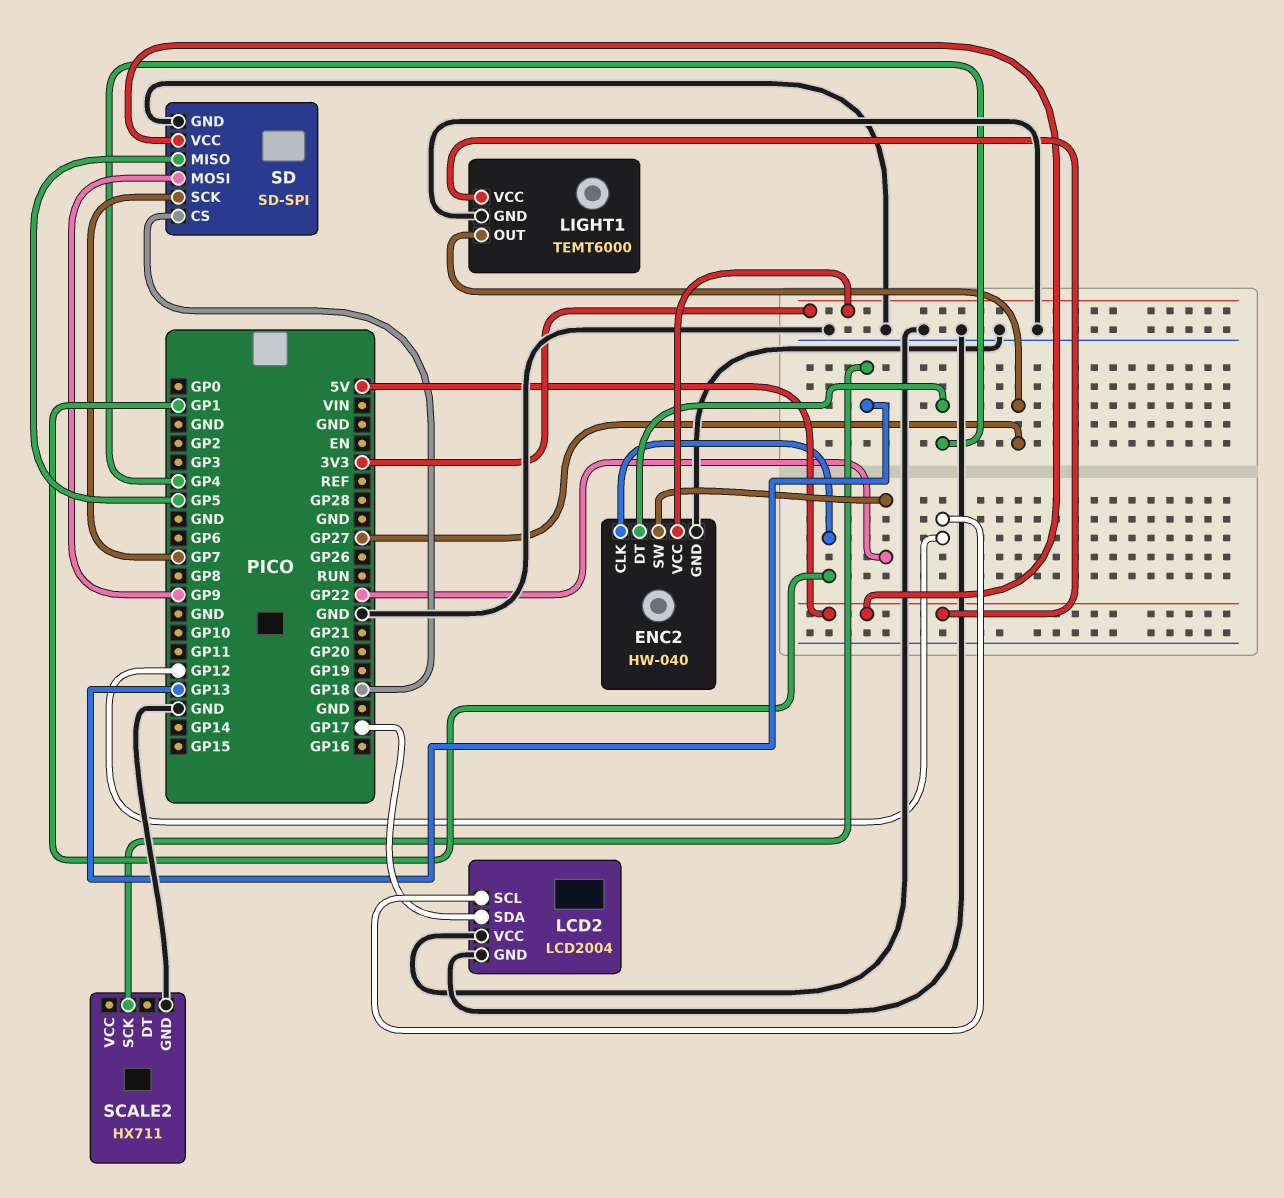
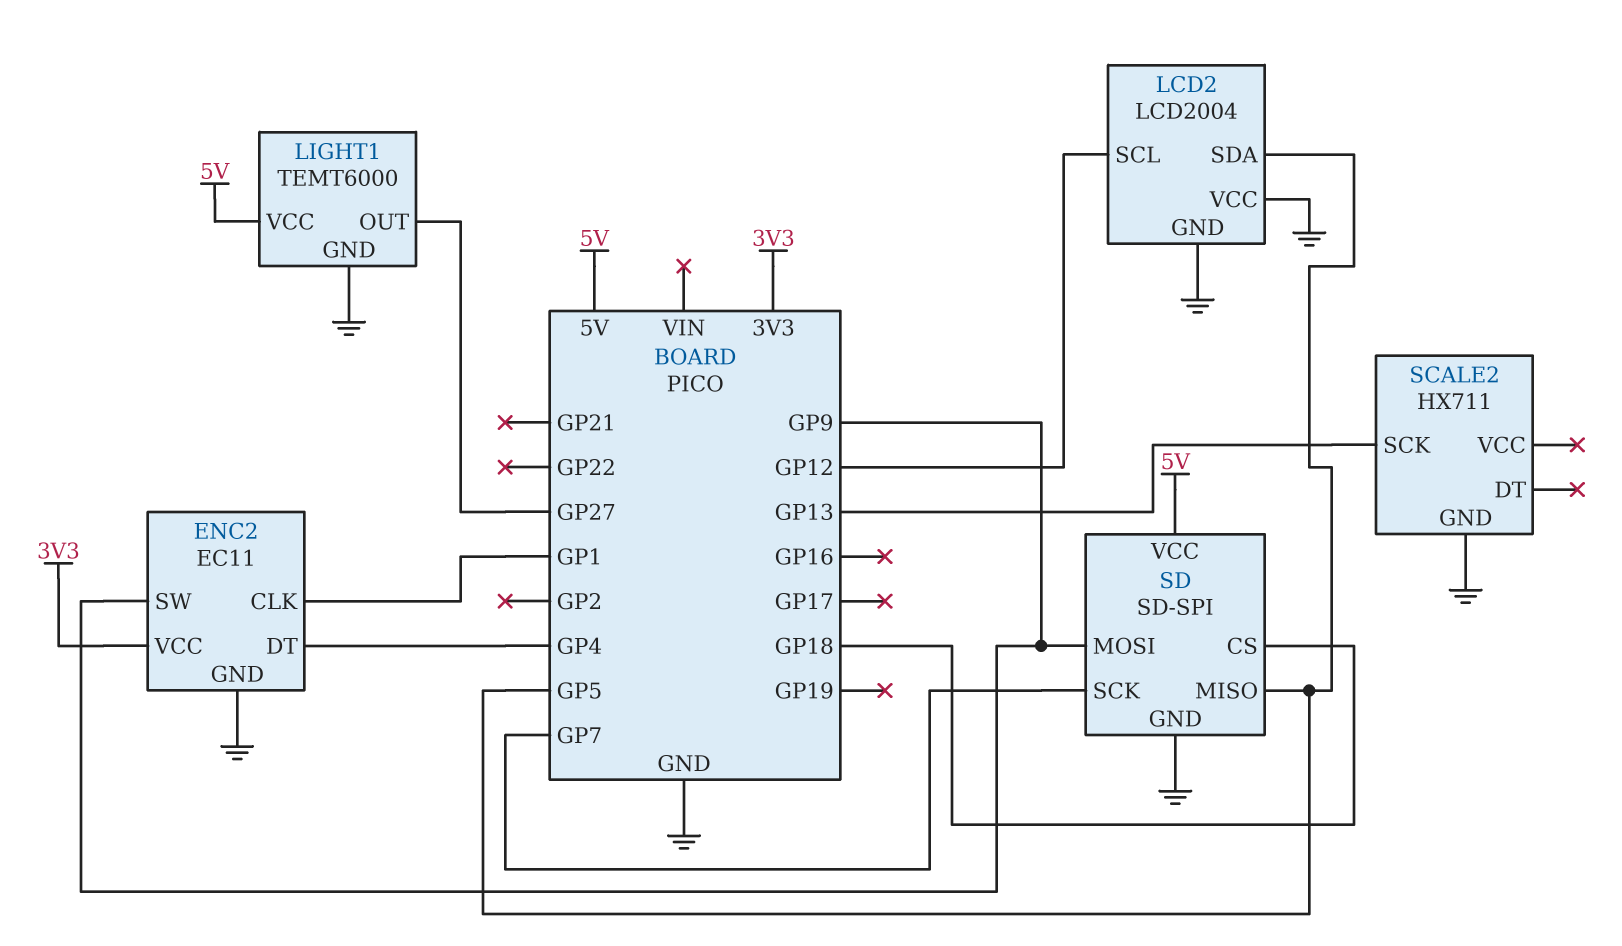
ENC2: HW-040 -> EC11
ENC2 pin SW: GP22 -> GP9
LCD2 pin SDA: GP17 -> GP5

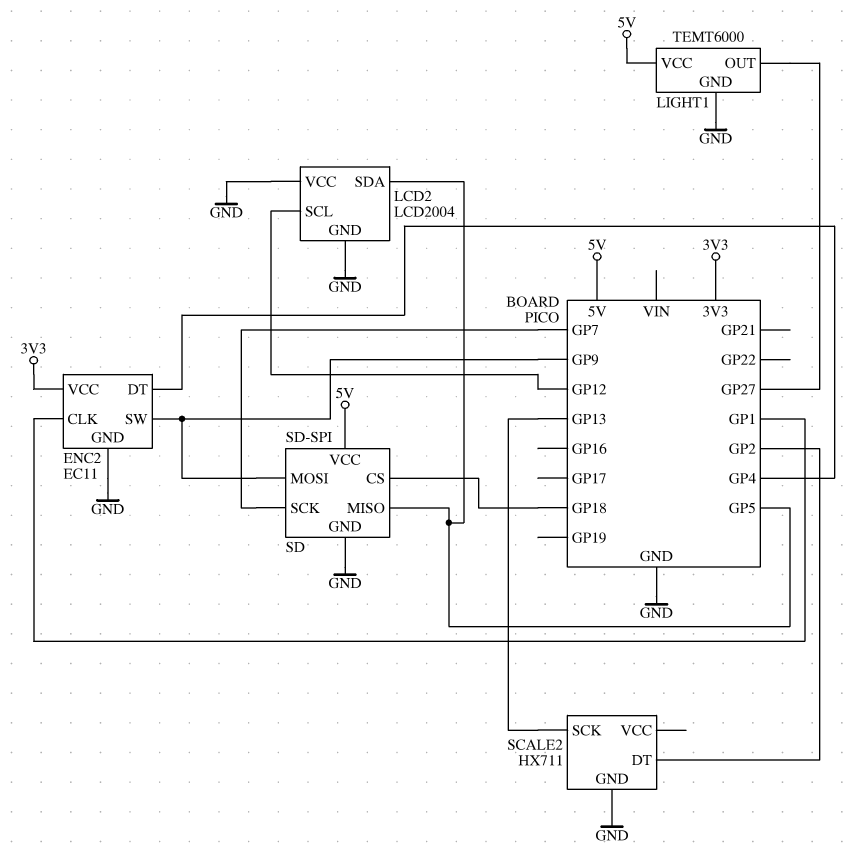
SCALE2 pin DT: none -> GP2

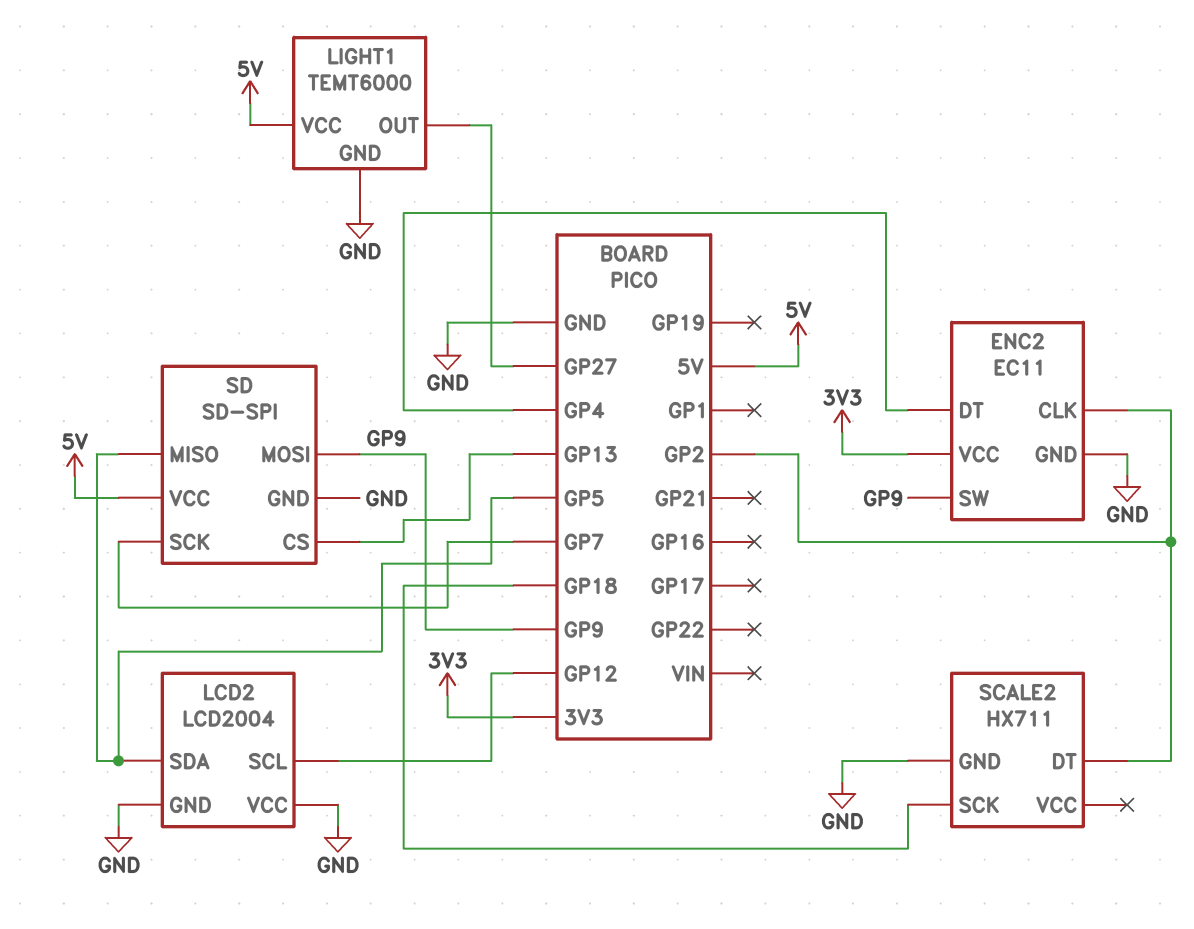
ENC2 pin CLK: GP1 -> GP2
SCALE2 pin SCK: GP13 -> GP18
SD pin CS: GP18 -> GP13

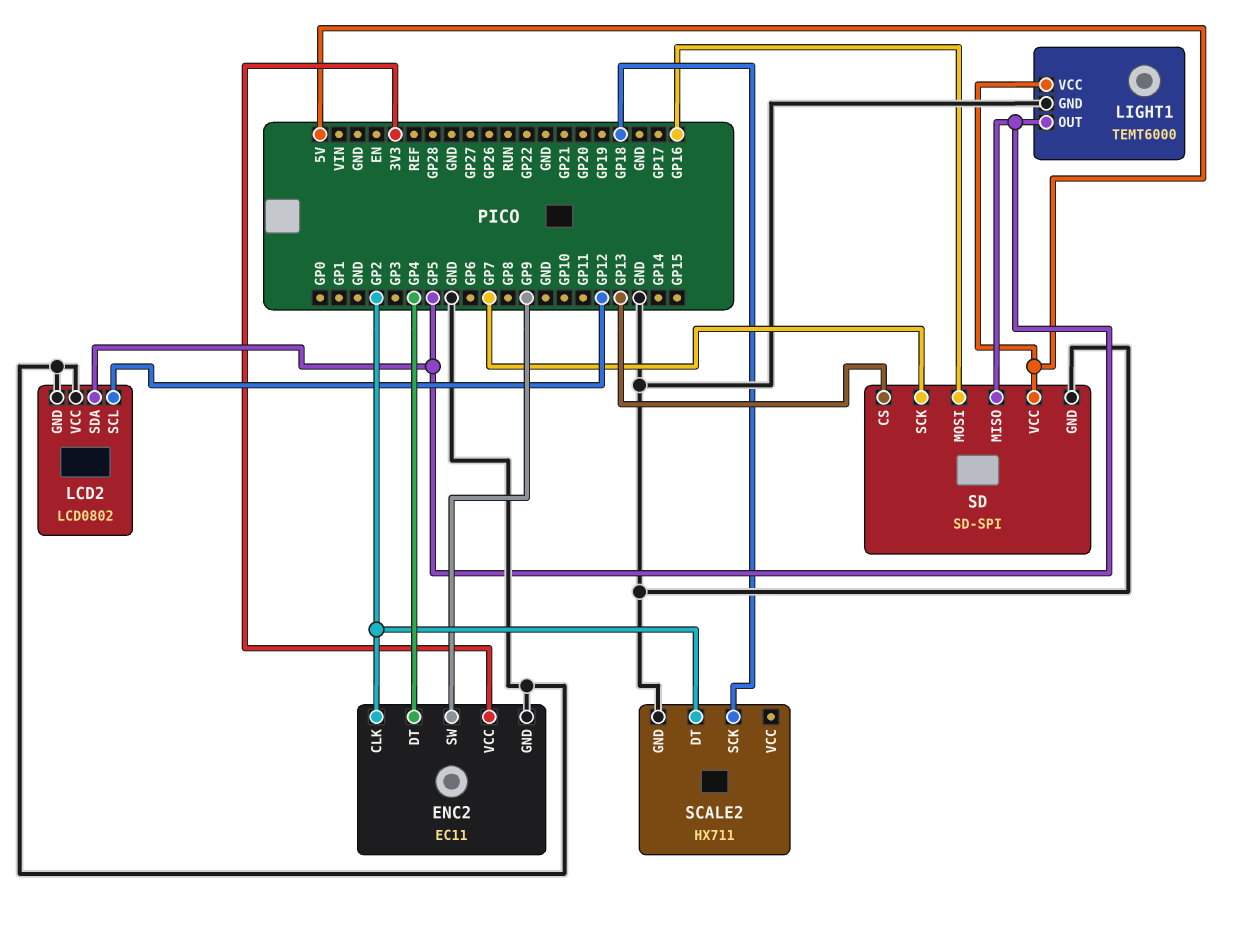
LCD2: LCD2004 -> LCD0802
LIGHT1 pin OUT: GP27 -> GP5
SD pin MOSI: GP9 -> GP16

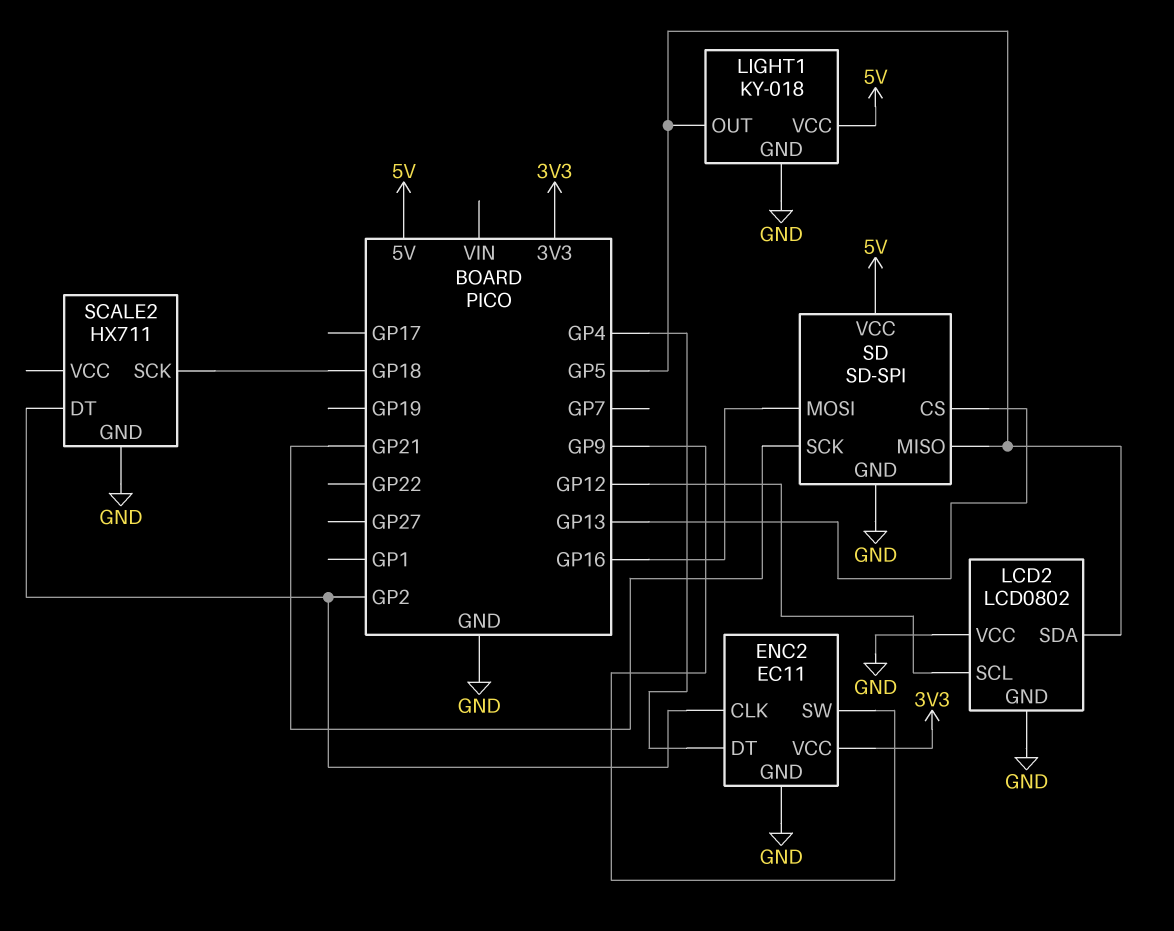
LIGHT1: TEMT6000 -> KY-018
SD pin SCK: GP7 -> GP21

